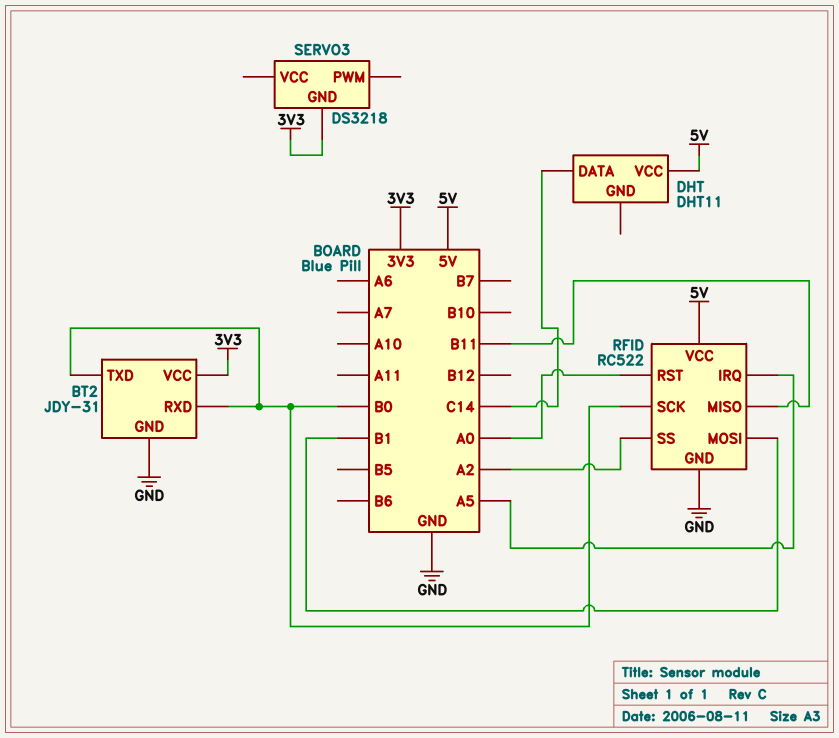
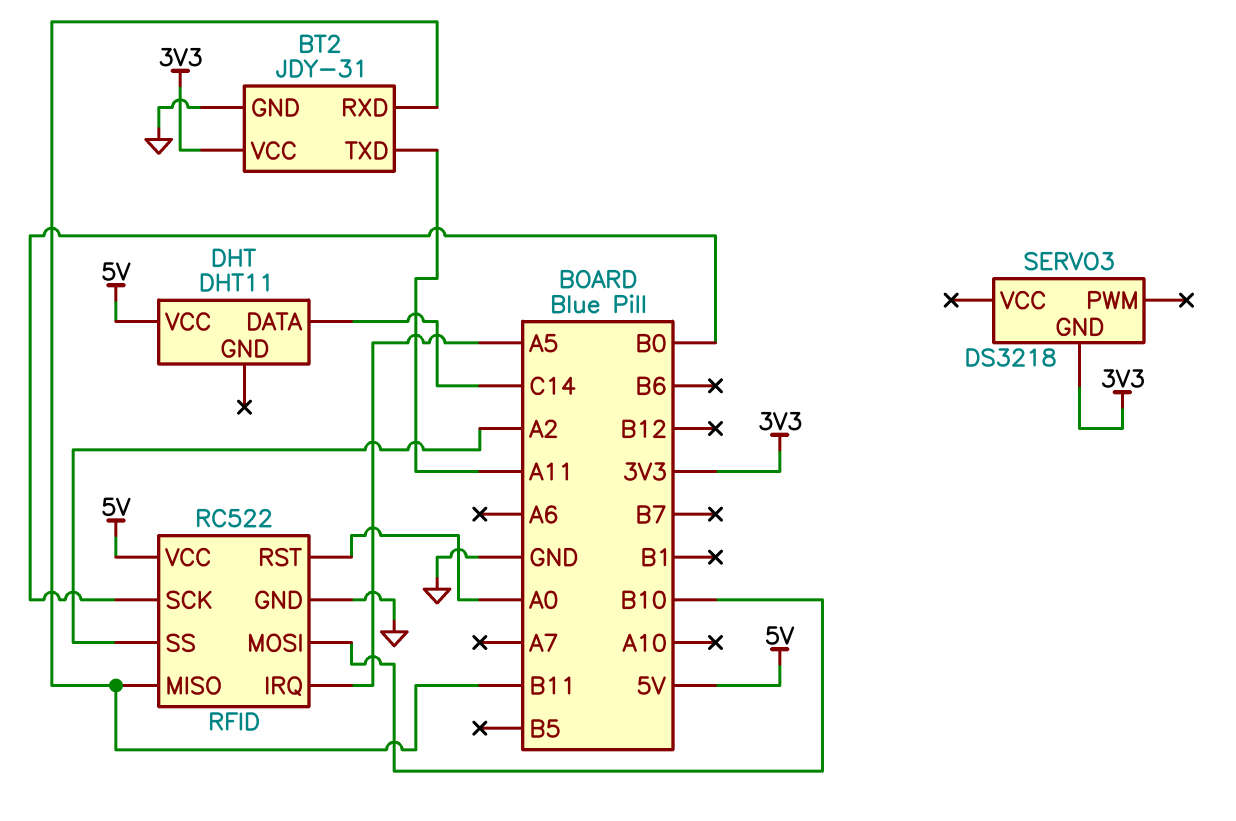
BT2 pin RXD: B0 -> B11
BT2 pin TXD: B0 -> A11
RFID pin MOSI: B1 -> B10

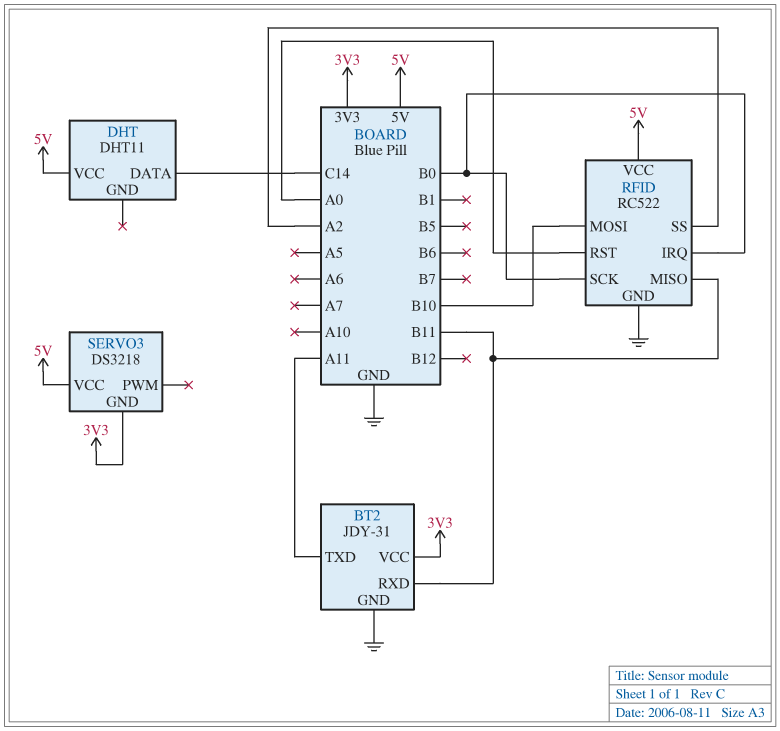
RFID pin IRQ: A5 -> B0
SERVO3 pin VCC: none -> 5V

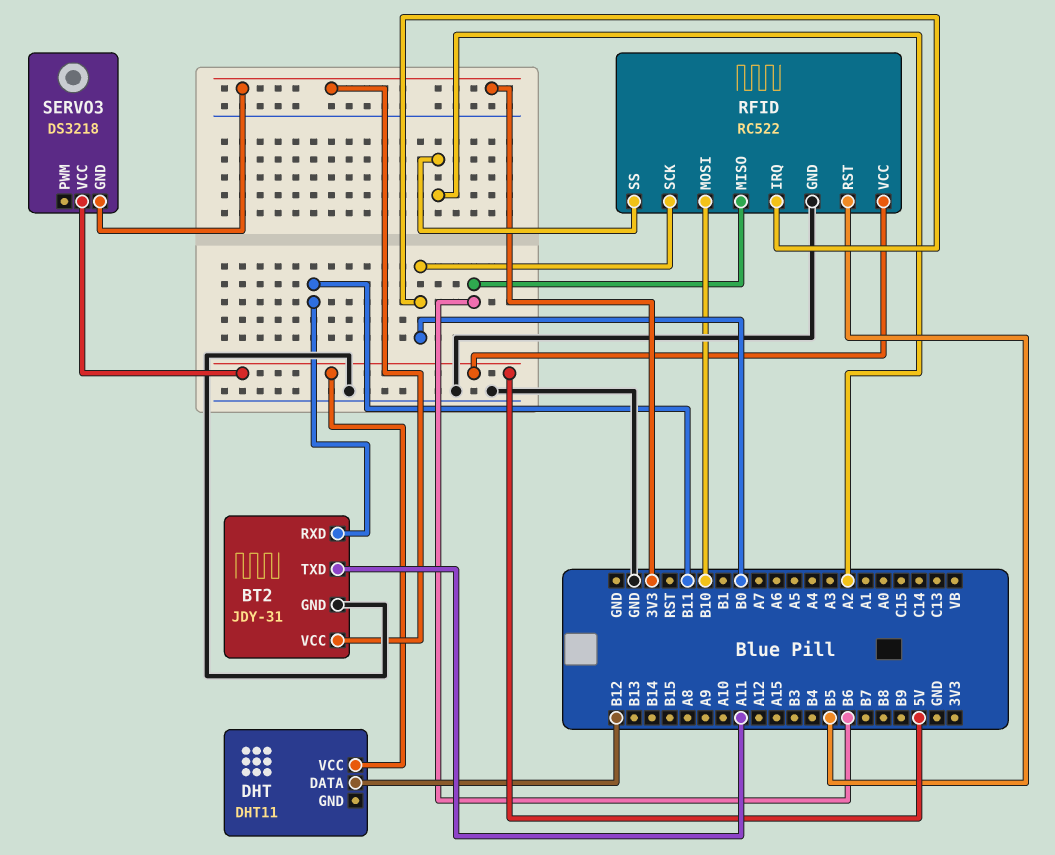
DHT pin DATA: C14 -> B12
RFID pin MISO: B11 -> B6
RFID pin RST: A0 -> B5

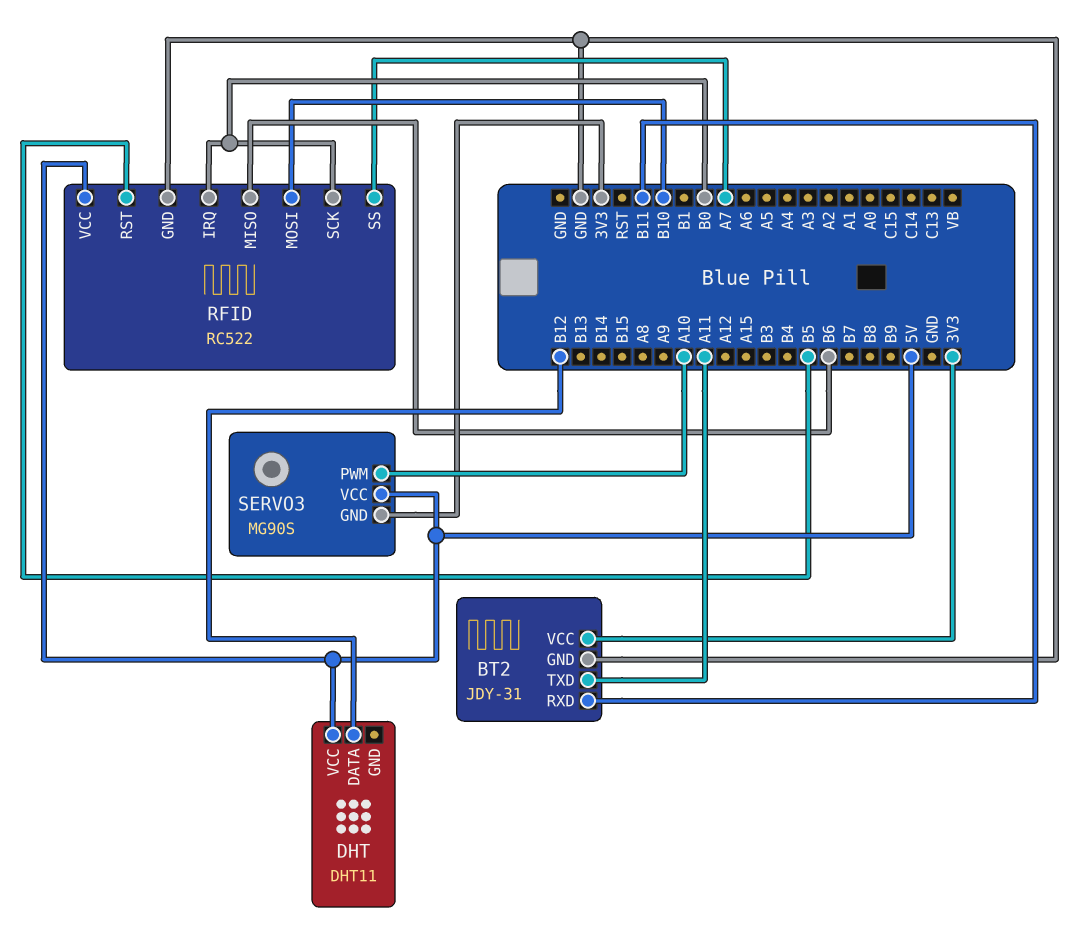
RFID pin SS: A2 -> A7
SERVO3: DS3218 -> MG90S
SERVO3 pin PWM: none -> A10

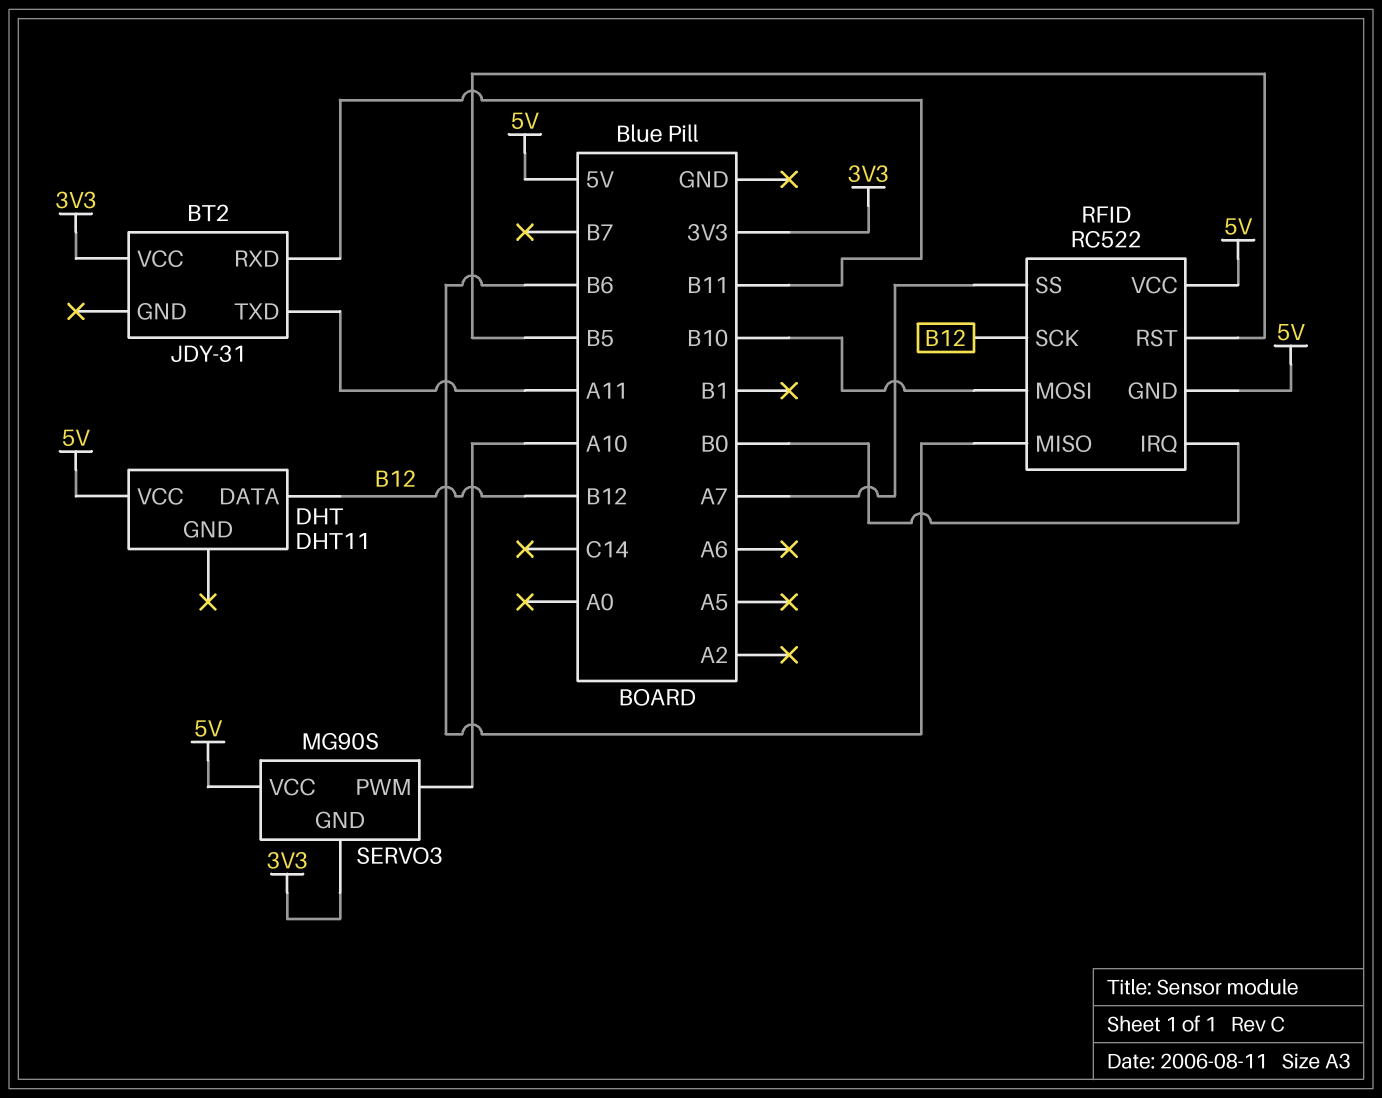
BT2 pin GND: GND -> none
RFID pin GND: GND -> 5V
RFID pin SCK: B0 -> B12

